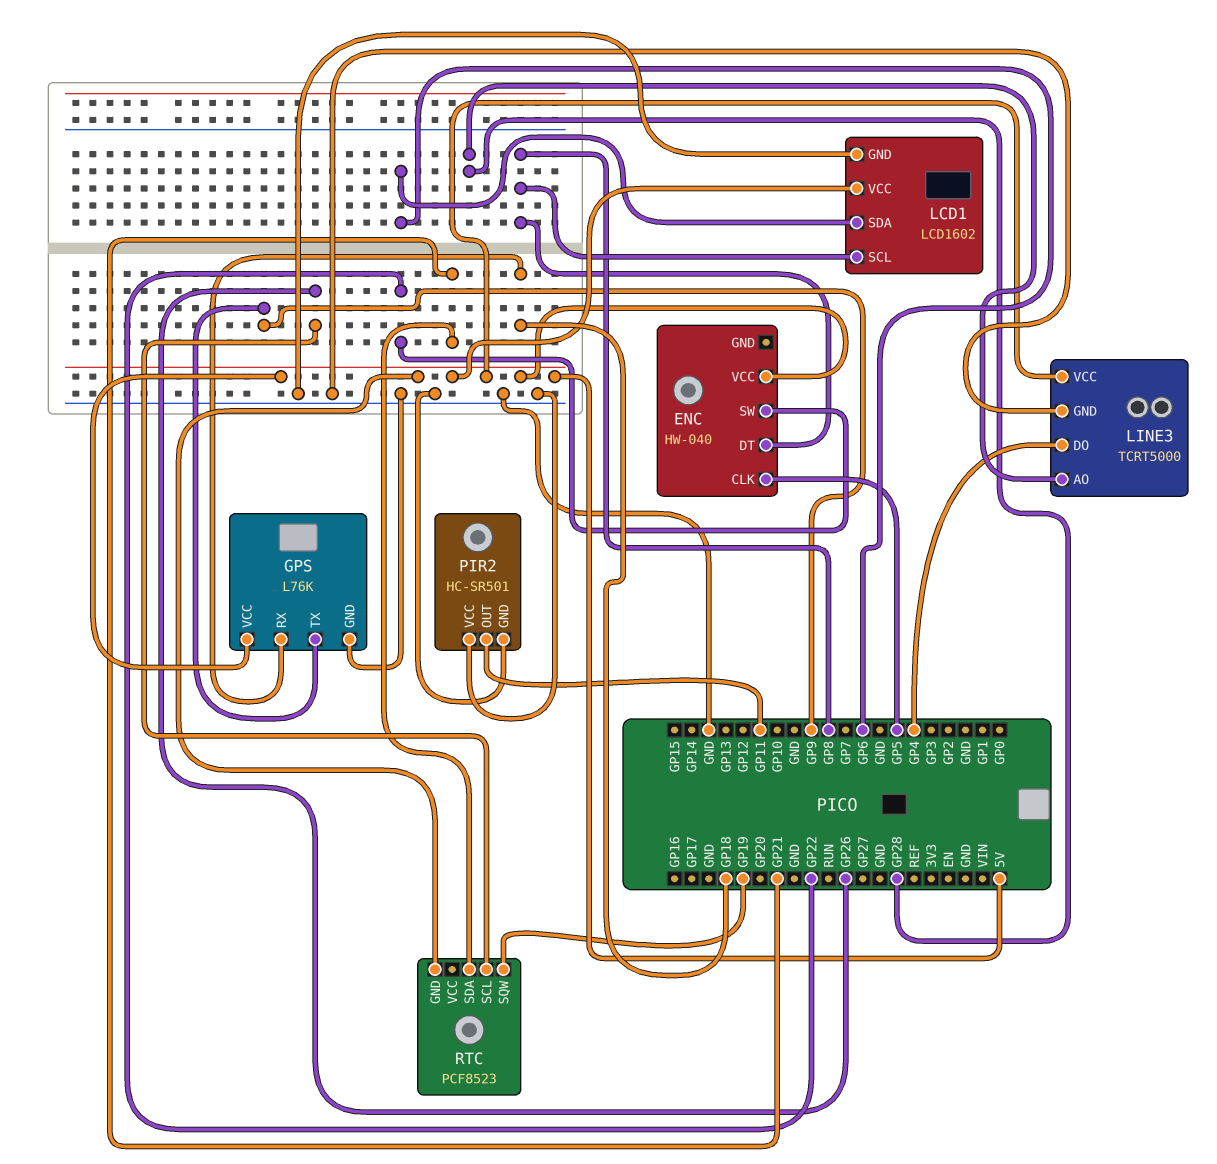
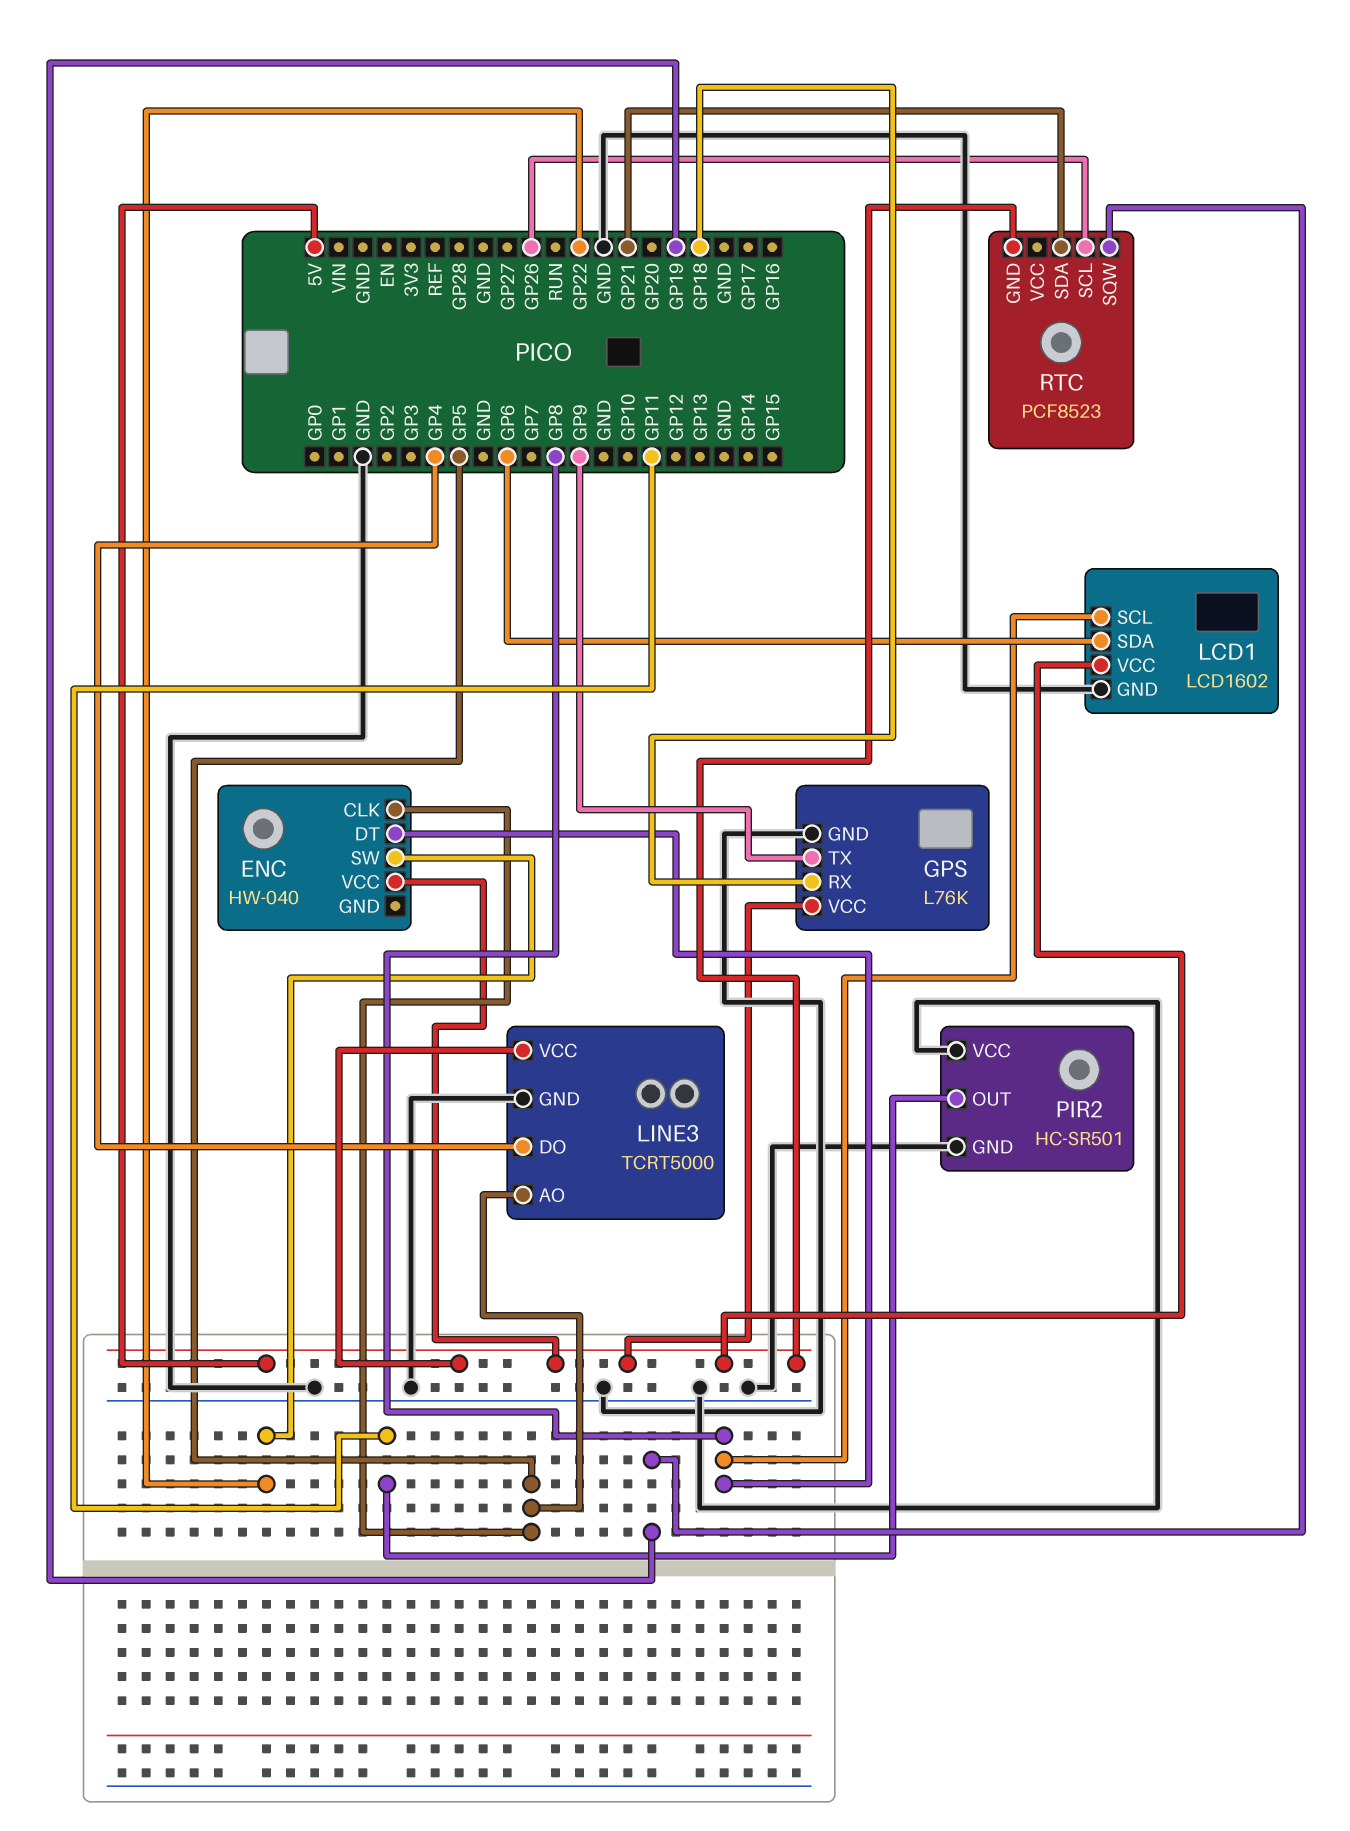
LINE3 pin AO: GP28 -> GP5

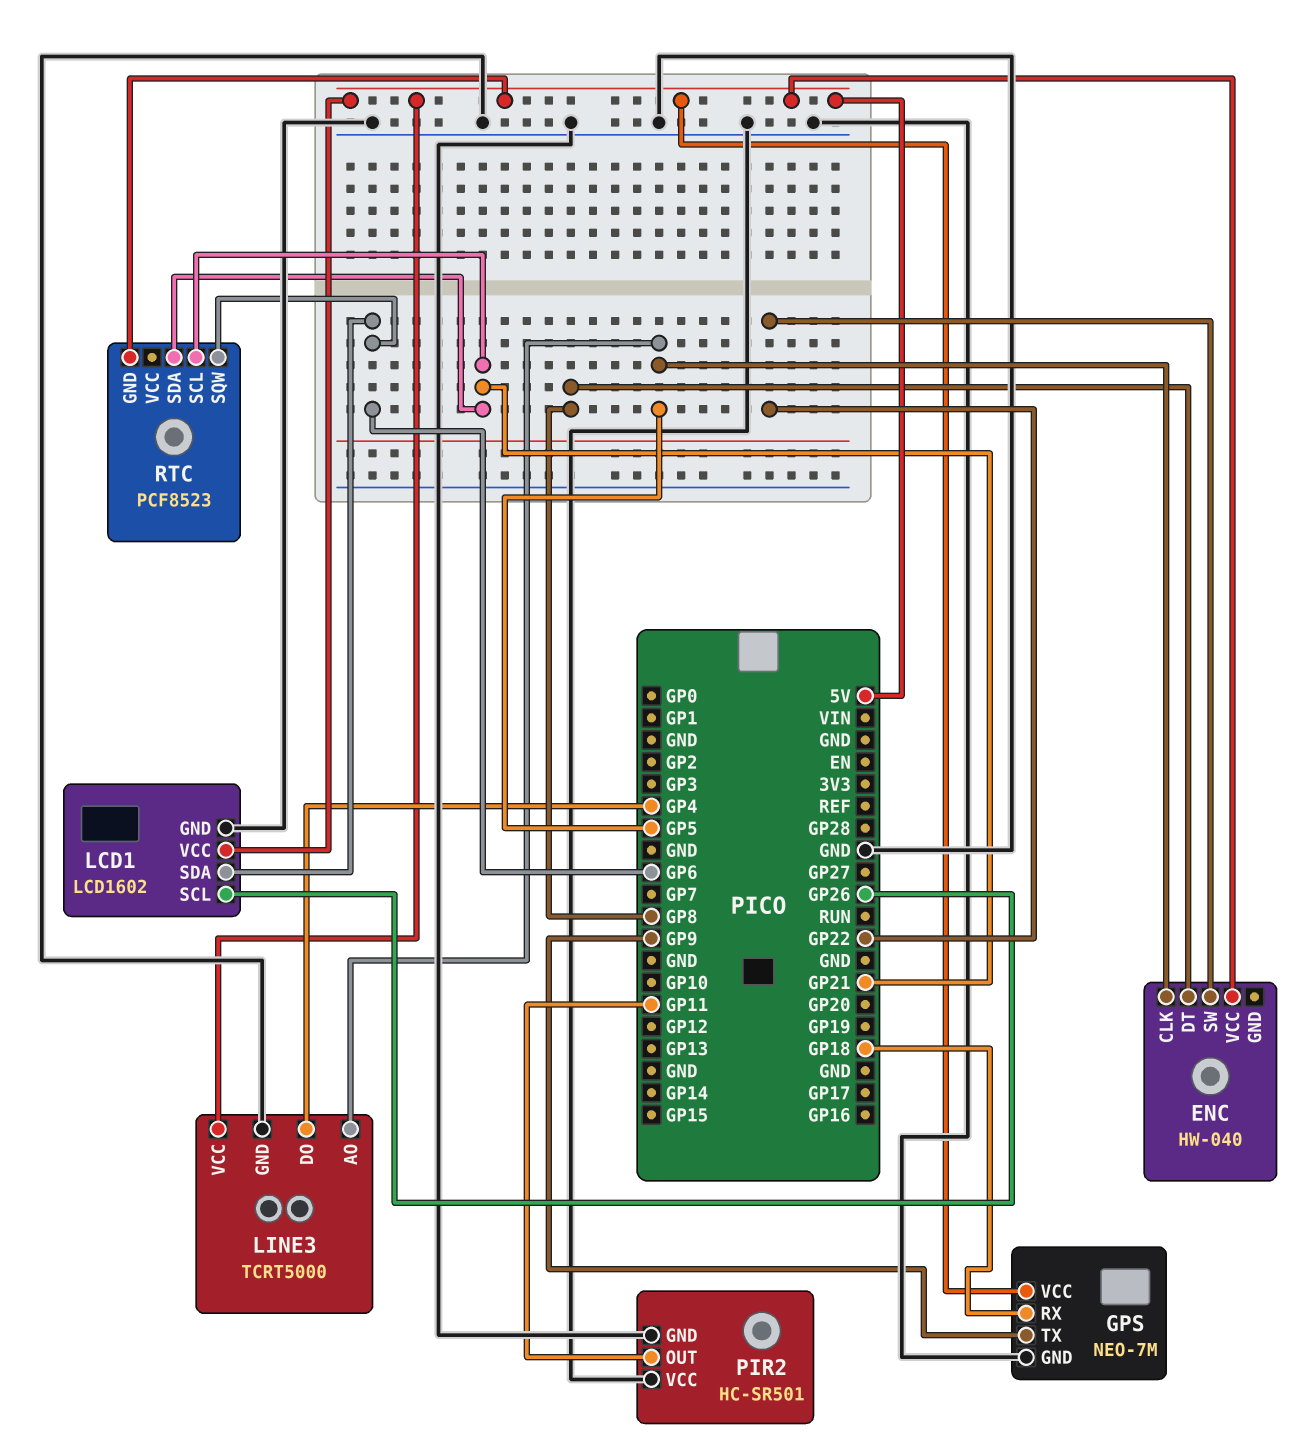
GPS: L76K -> NEO-7M
LCD1 pin SCL: GP8 -> GP26
RTC pin SCL: GP26 -> GP21
RTC pin SQW: GP19 -> GP6

